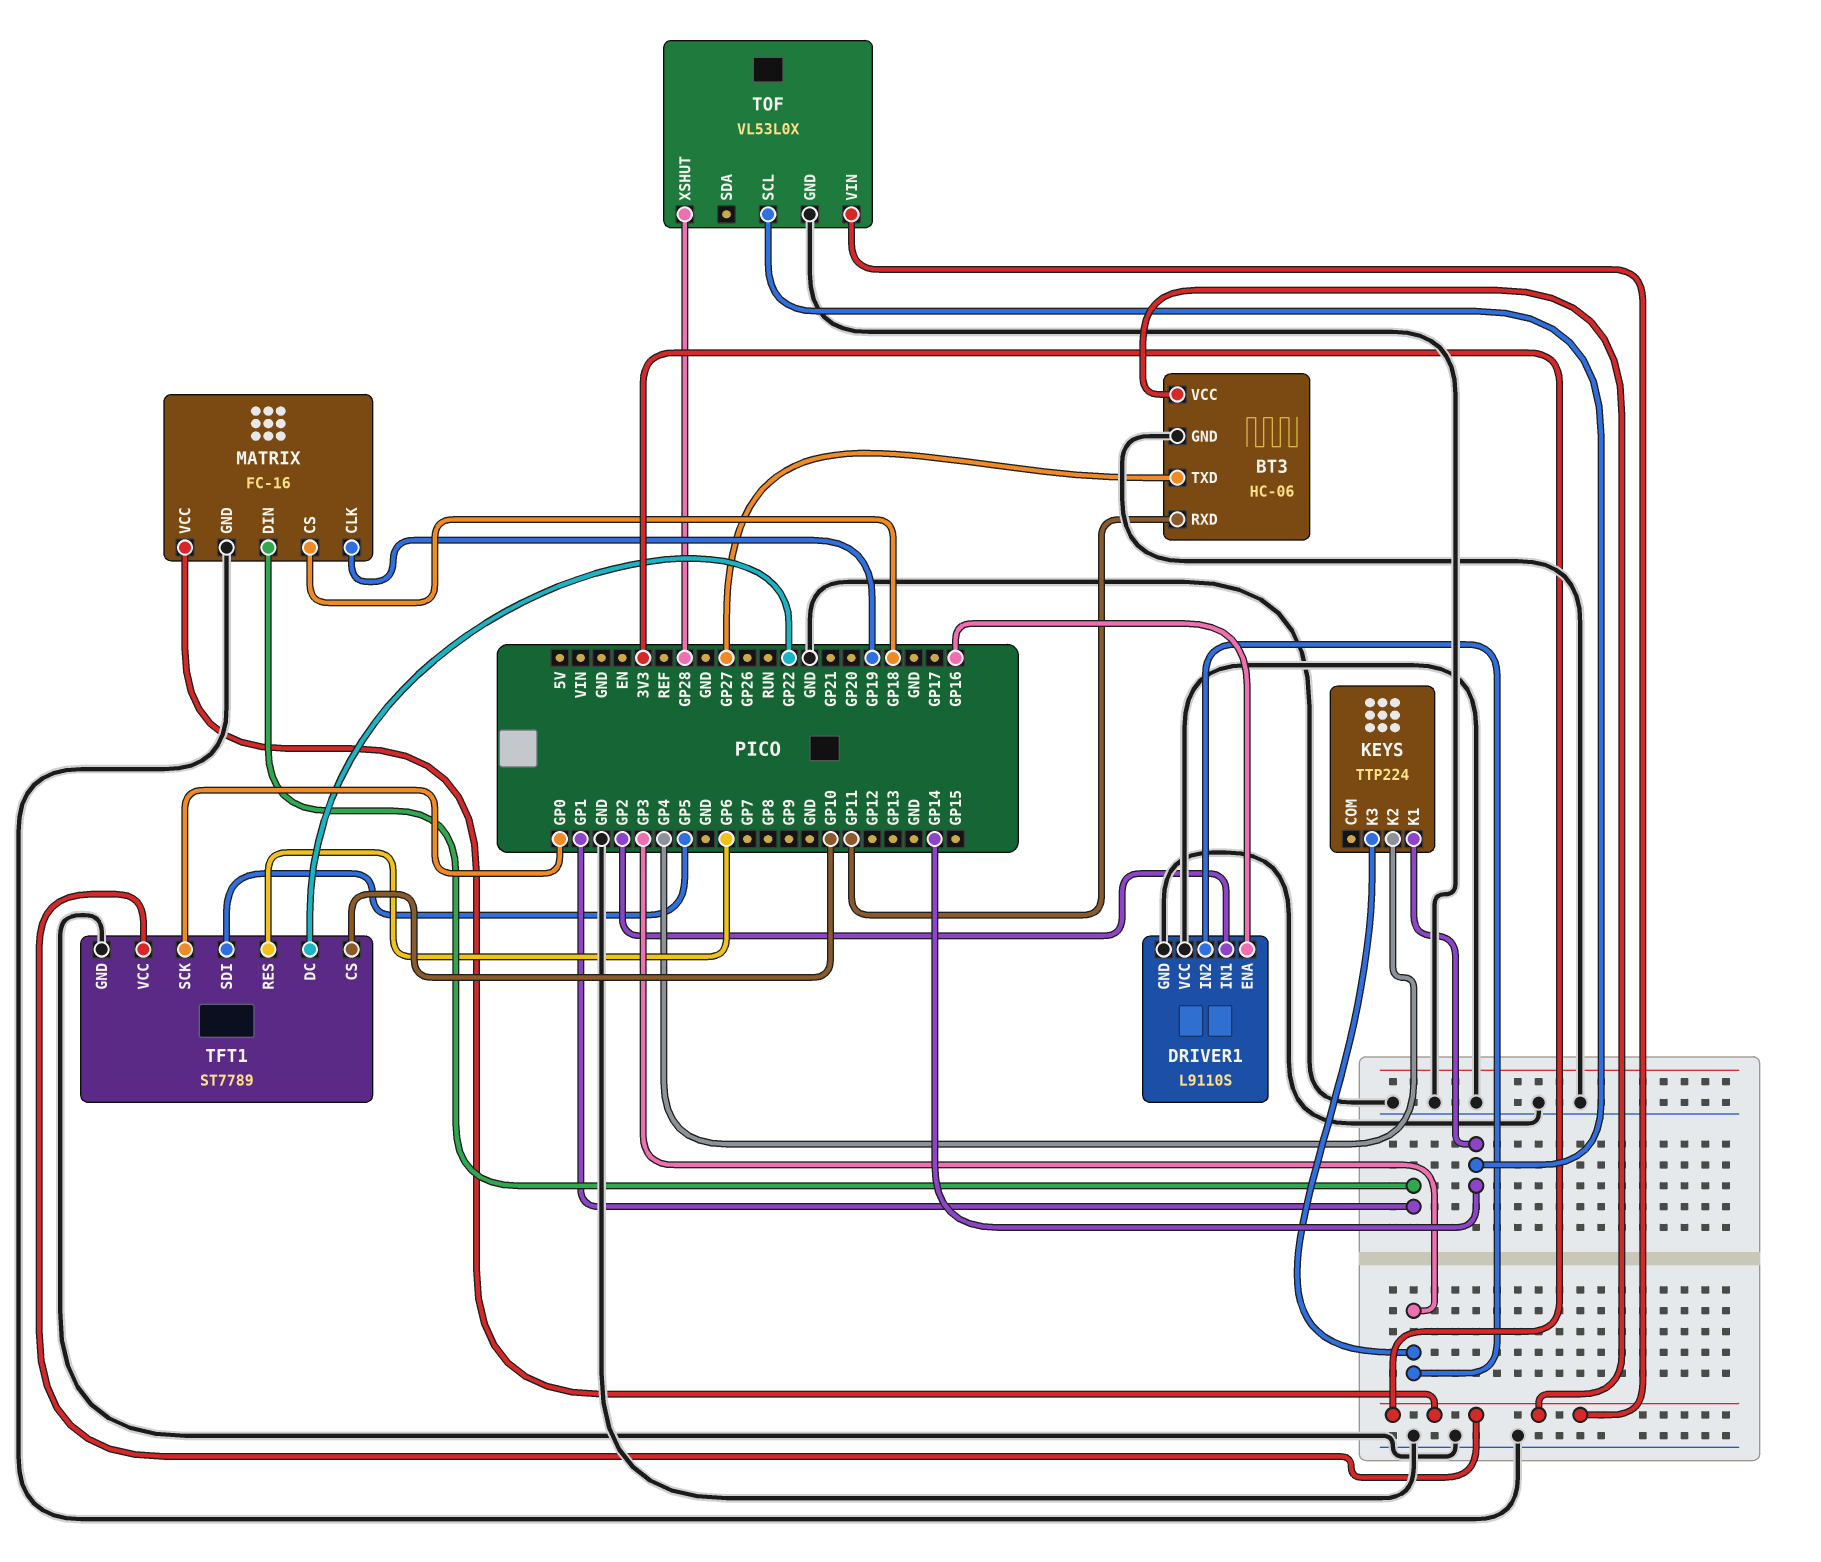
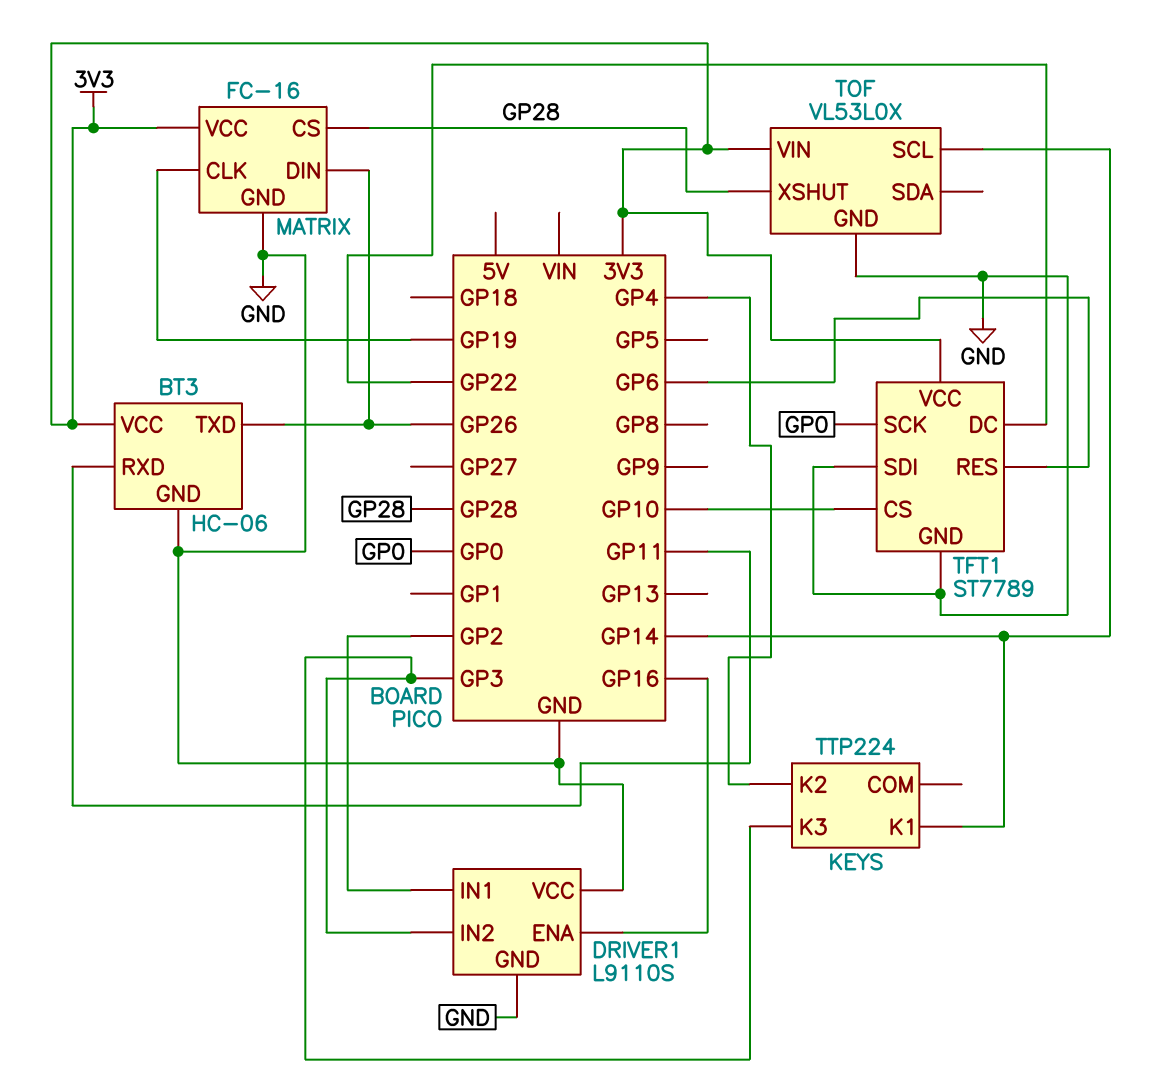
BT3 pin TXD: GP27 -> GP26
MATRIX pin CS: GP18 -> GP28
MATRIX pin DIN: GP1 -> GP26
TFT1 pin SDI: GP5 -> GND

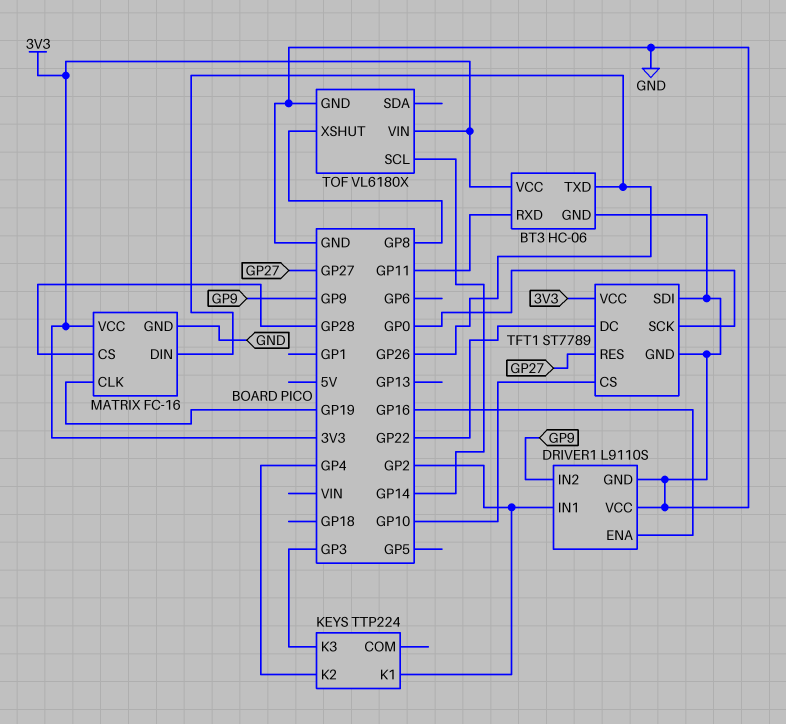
DRIVER1 pin IN2: GP3 -> GP9
KEYS pin K1: GP14 -> GP2
TFT1 pin RES: GP6 -> GP27
TOF: VL53L0X -> VL6180X
TOF pin XSHUT: GP28 -> GP8

